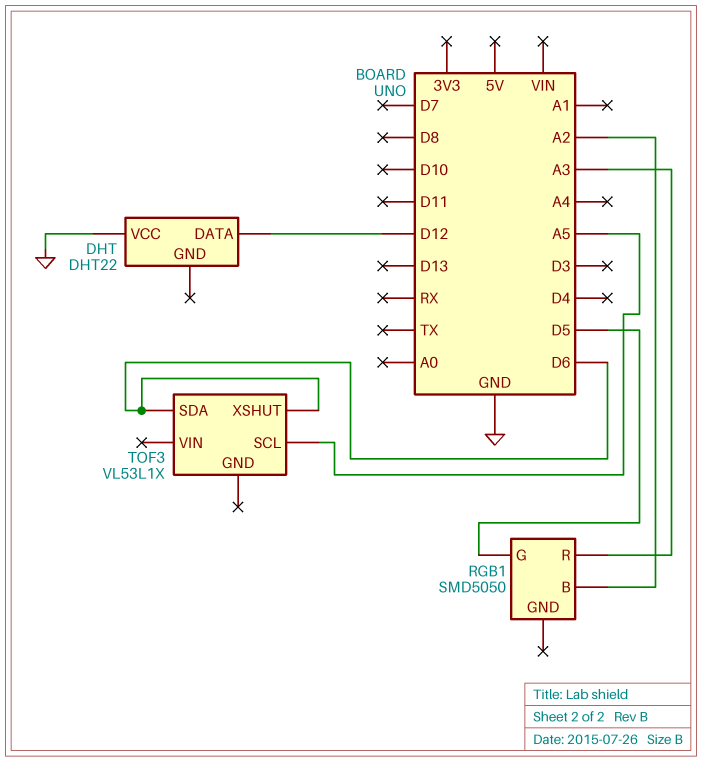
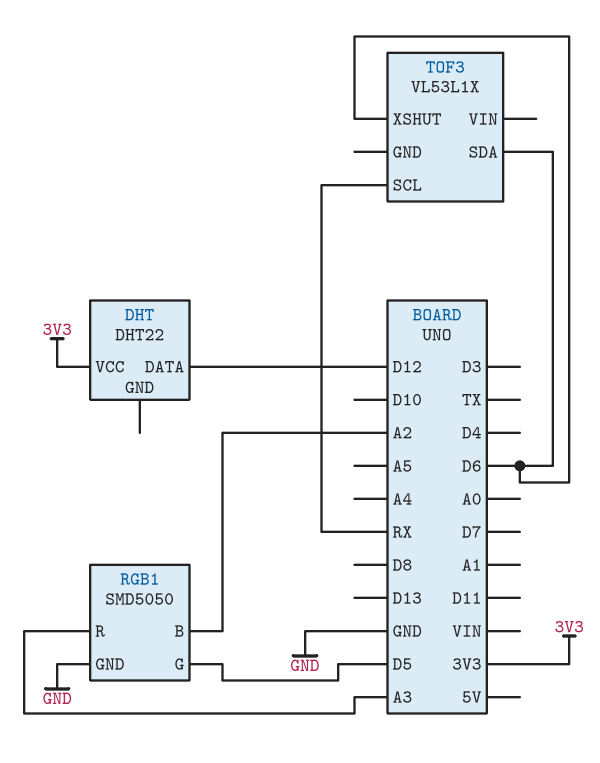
DHT pin VCC: GND -> 3V3
RGB1 pin GND: none -> GND
TOF3 pin SCL: A5 -> RX

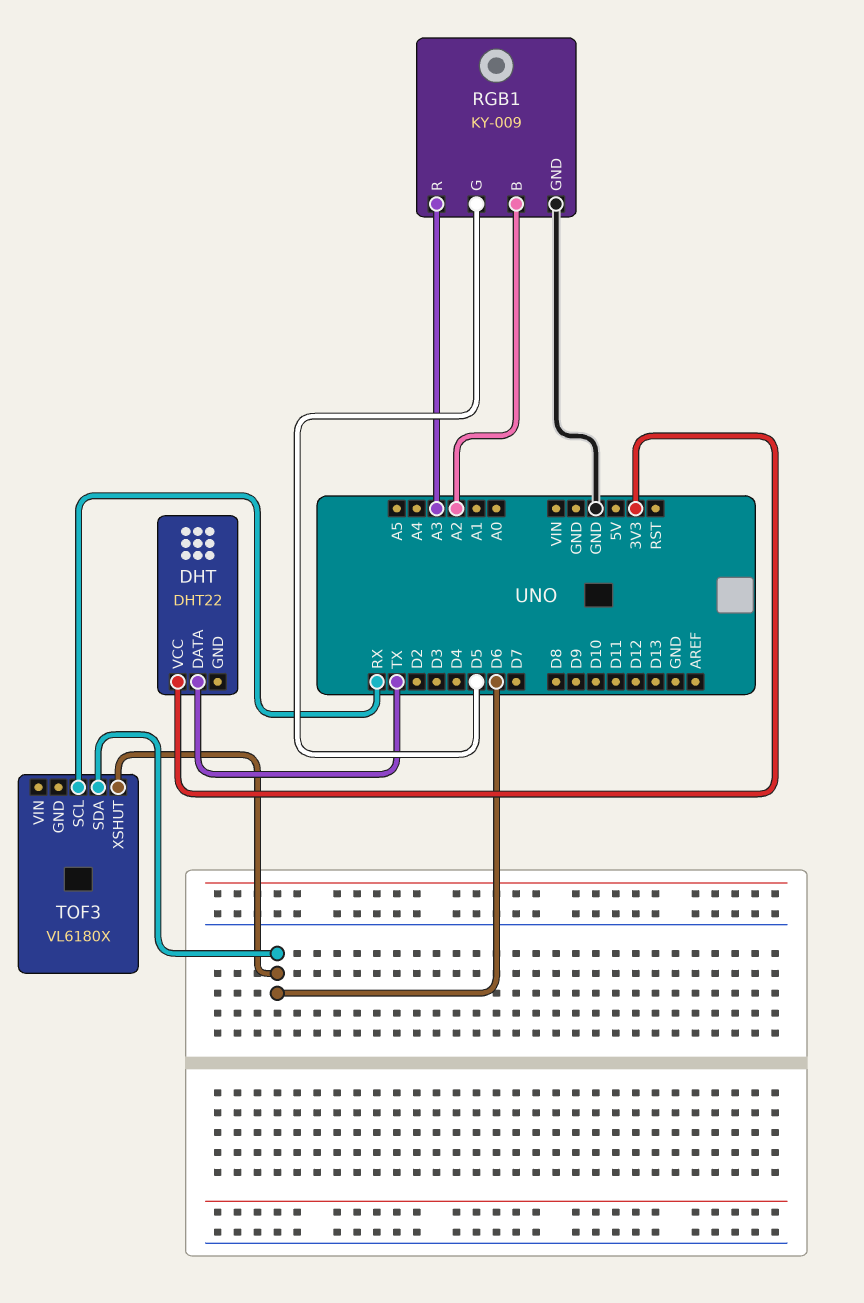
DHT pin DATA: D12 -> TX
RGB1: SMD5050 -> KY-009
TOF3: VL53L1X -> VL6180X

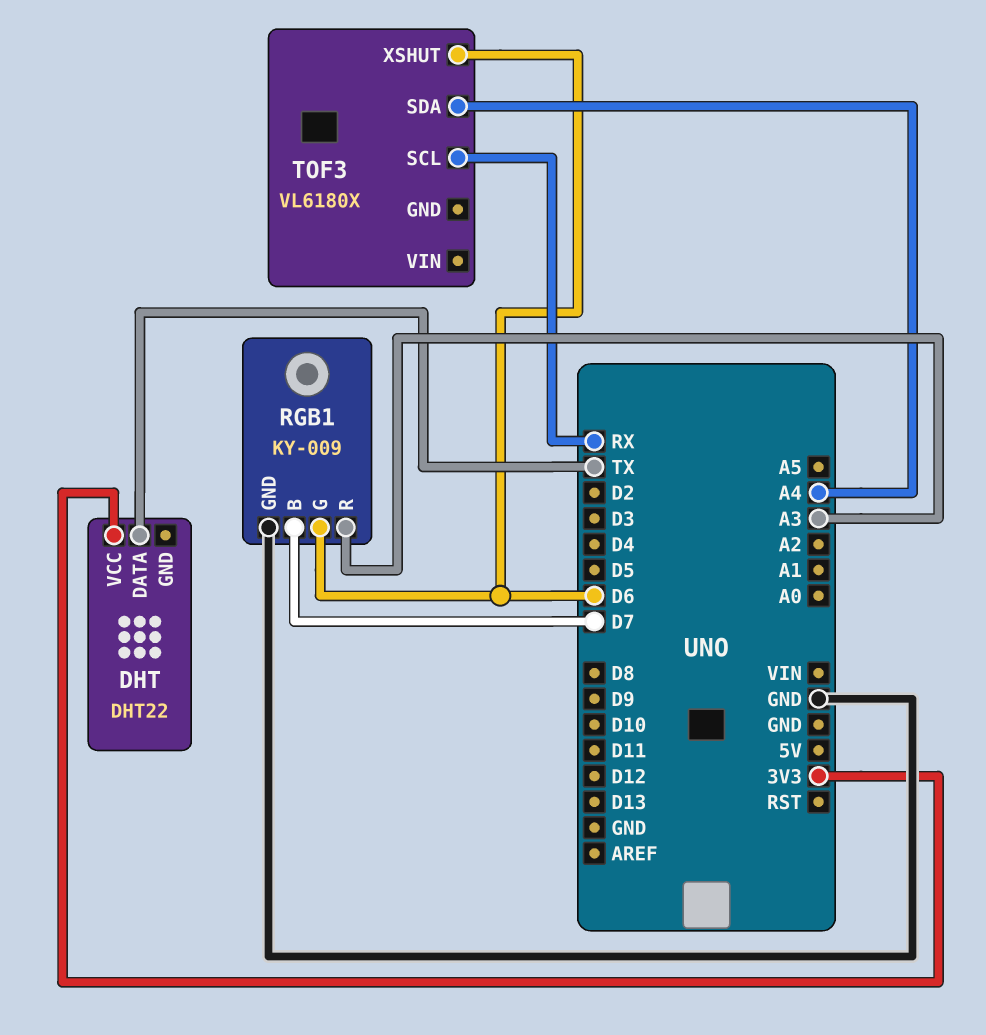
RGB1 pin B: A2 -> D7
RGB1 pin G: D5 -> D6
TOF3 pin SDA: D6 -> A4

